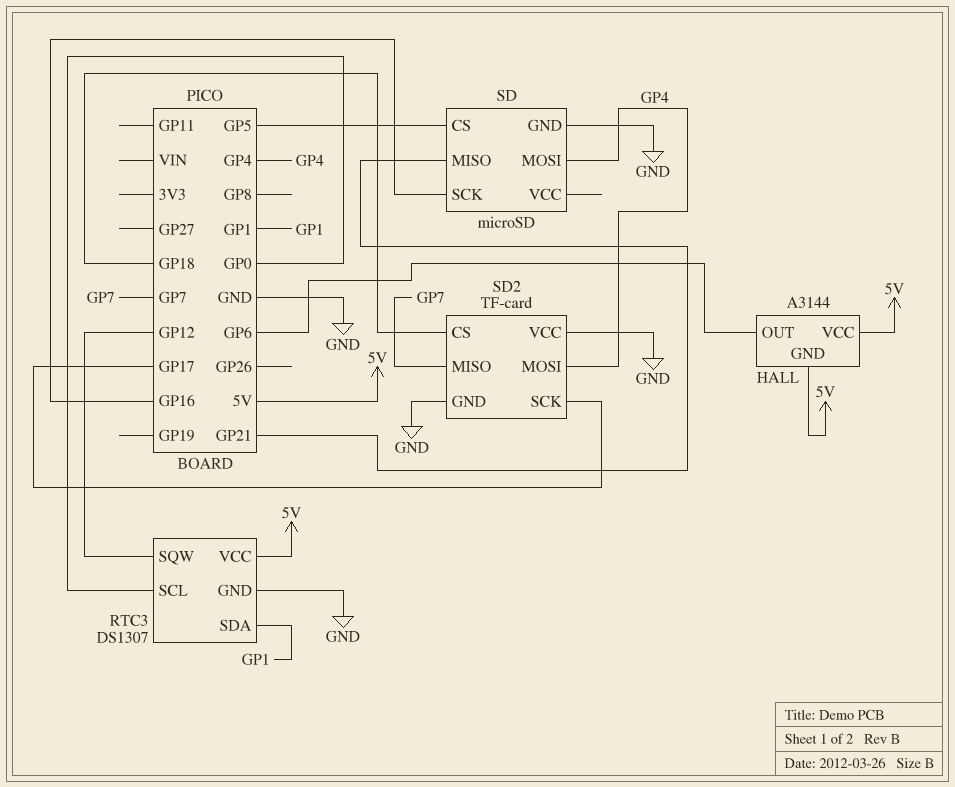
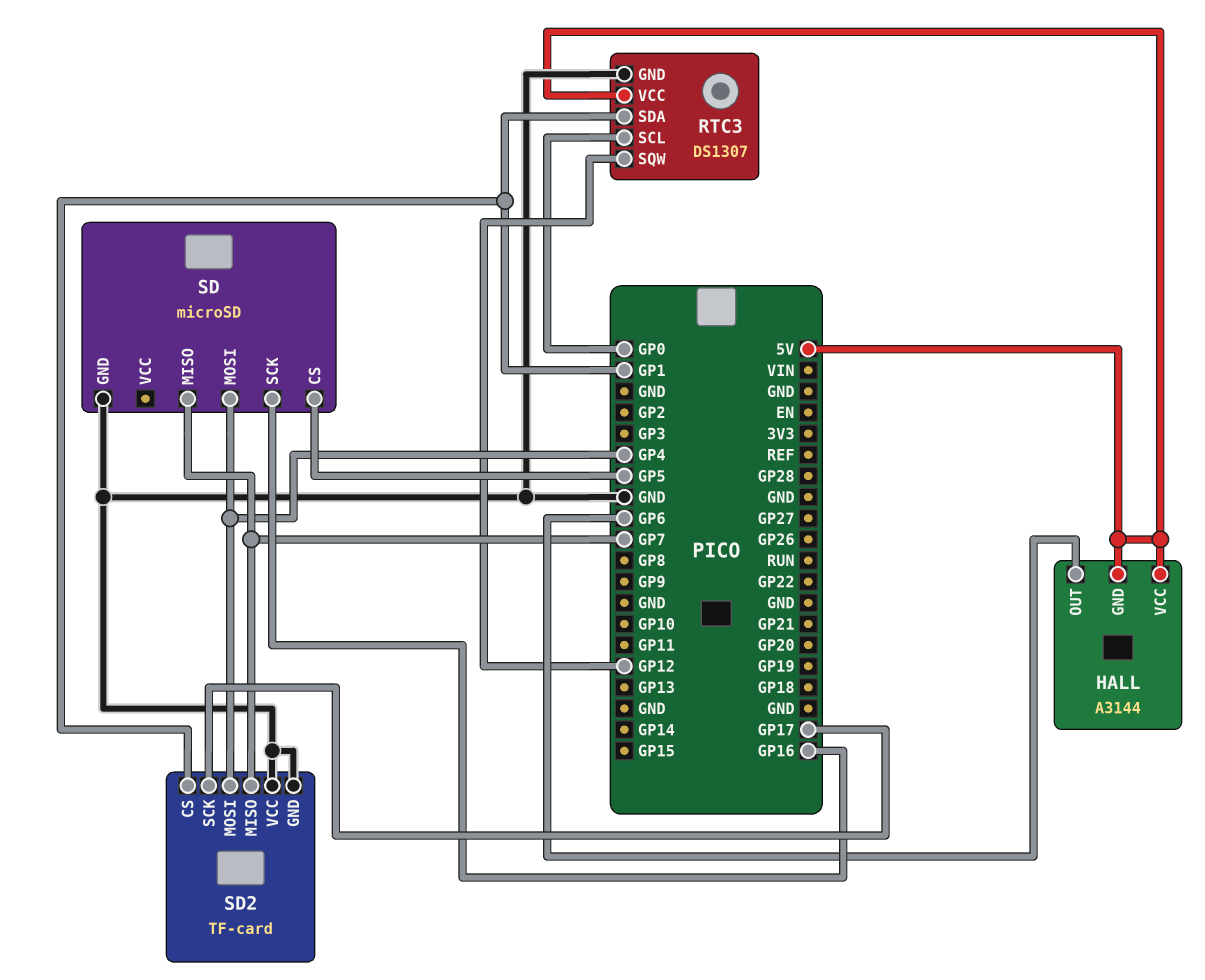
SD pin MISO: GP21 -> GP7
SD2 pin CS: GP18 -> GP1

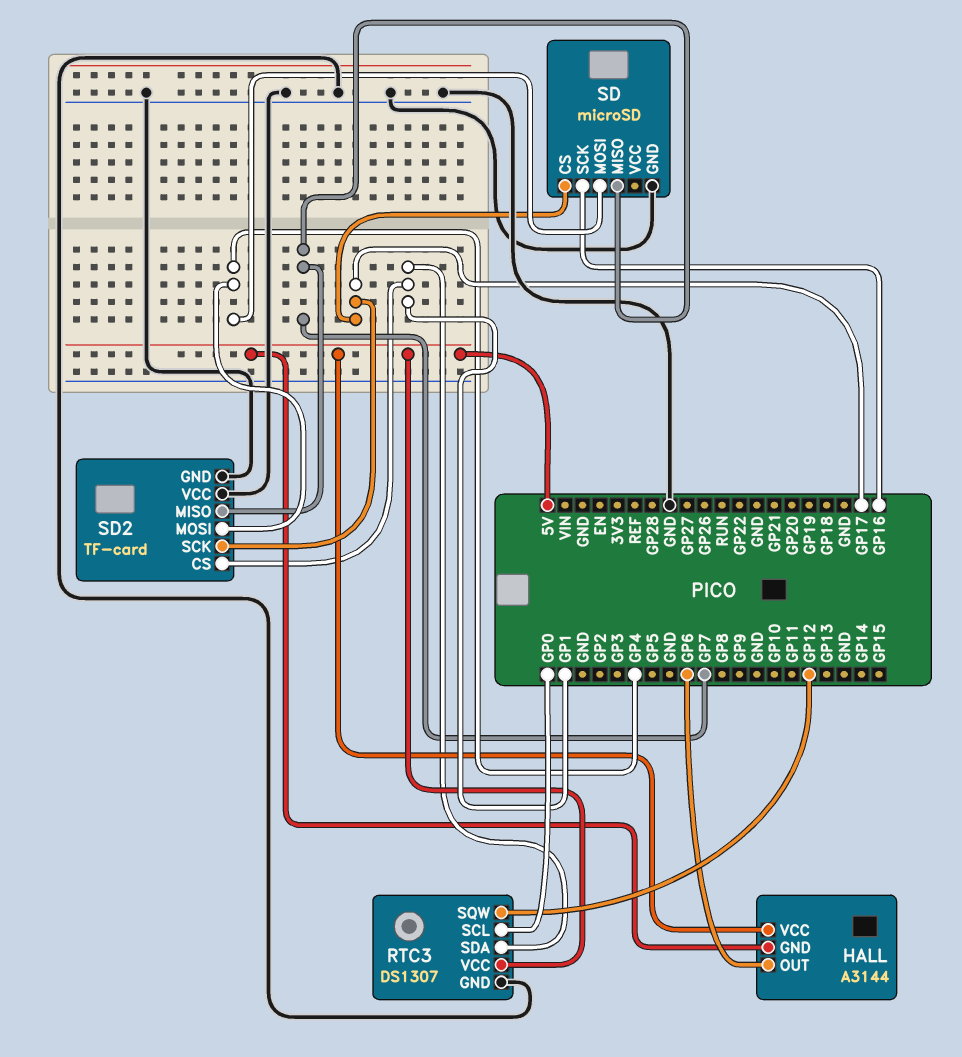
SD pin CS: GP5 -> GP17

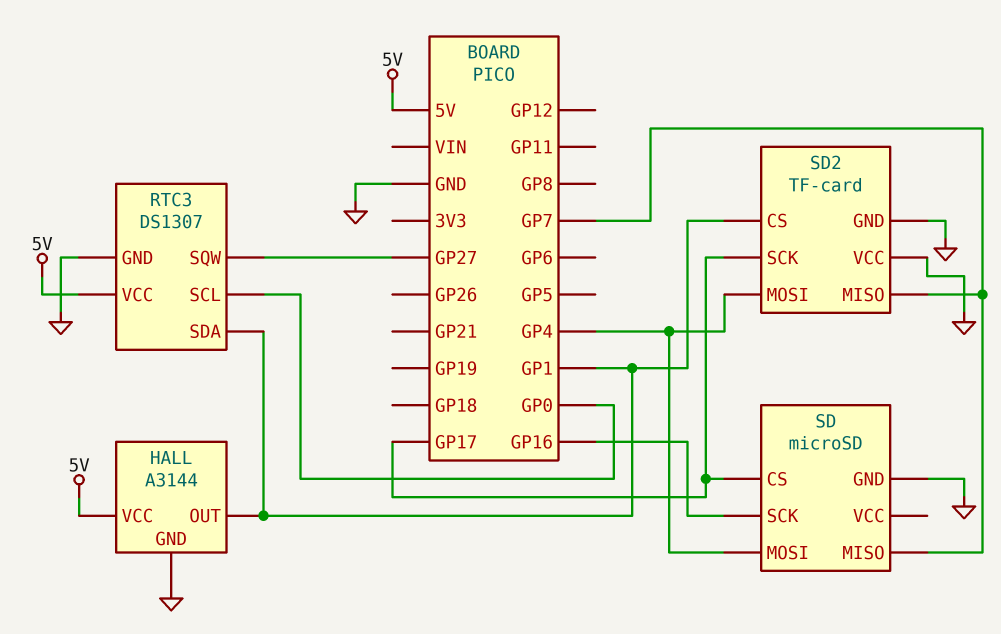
HALL pin GND: 5V -> GND
HALL pin OUT: GP6 -> GP1
RTC3 pin SQW: GP12 -> GP27

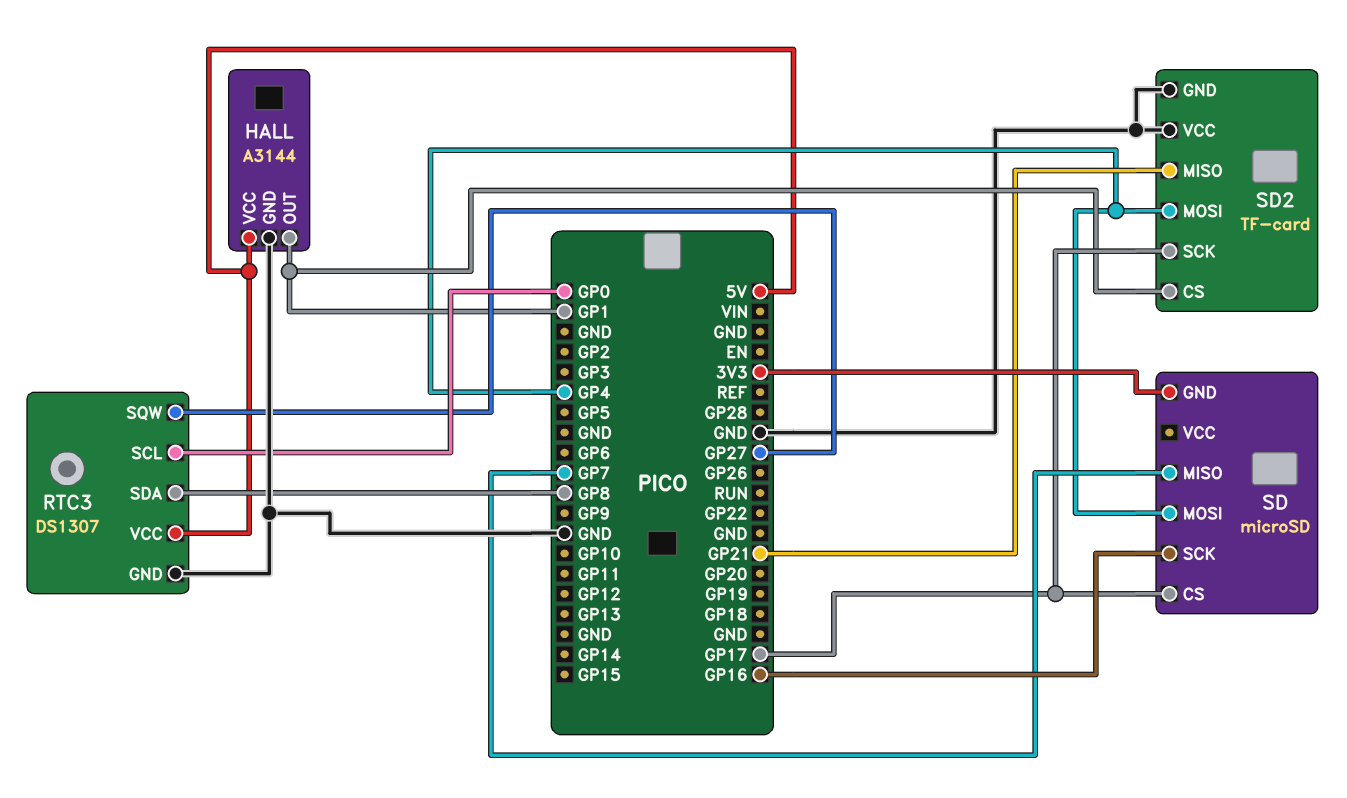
RTC3 pin SDA: GP1 -> GP8
SD pin GND: GND -> 3V3
SD2 pin MISO: GP7 -> GP21

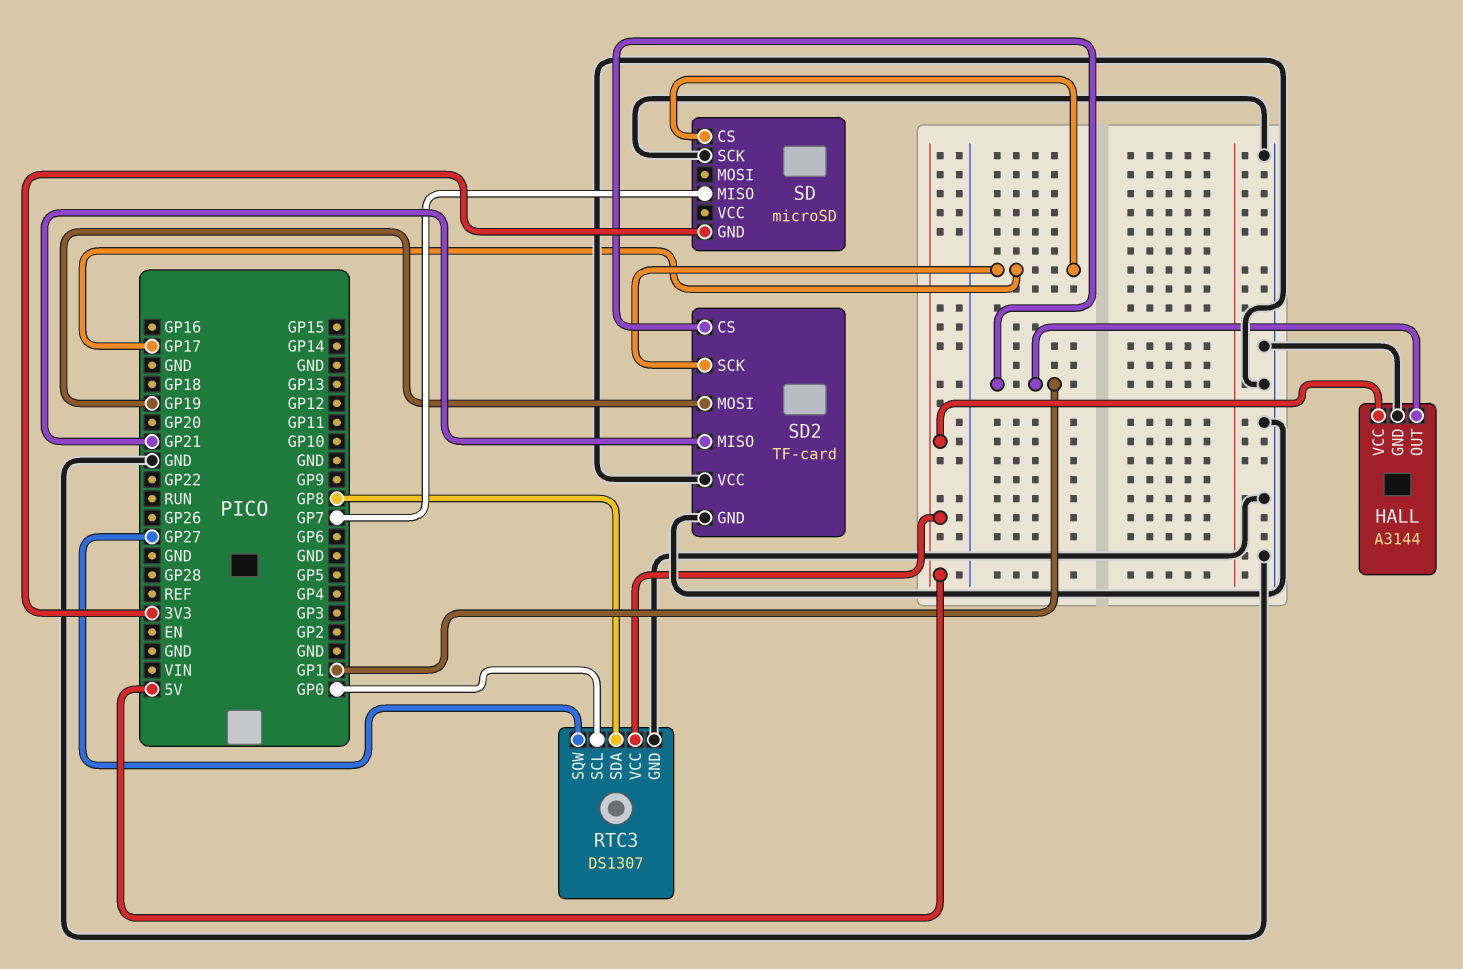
SD pin MOSI: GP4 -> none
SD pin SCK: GP16 -> GND
SD2 pin MOSI: GP4 -> GP19

